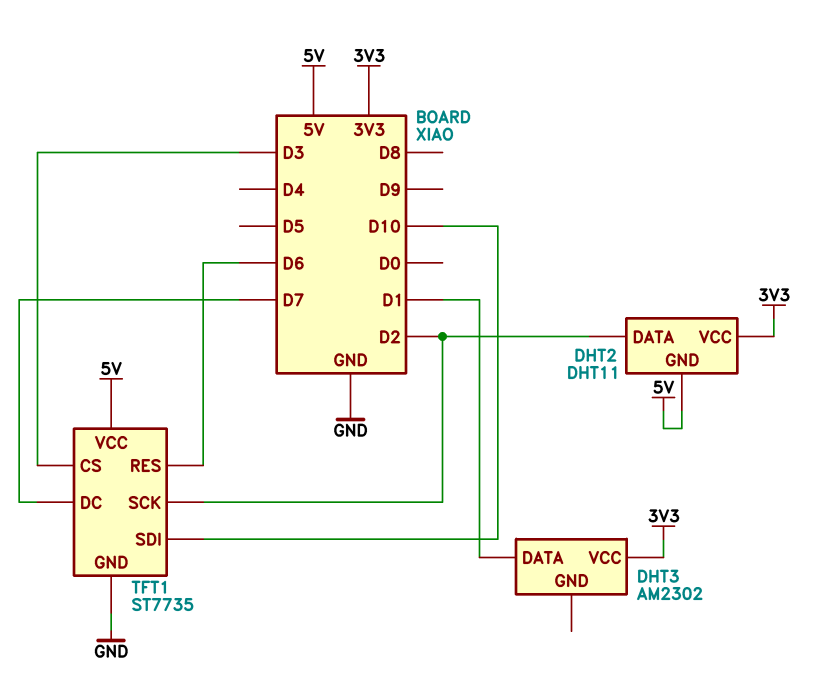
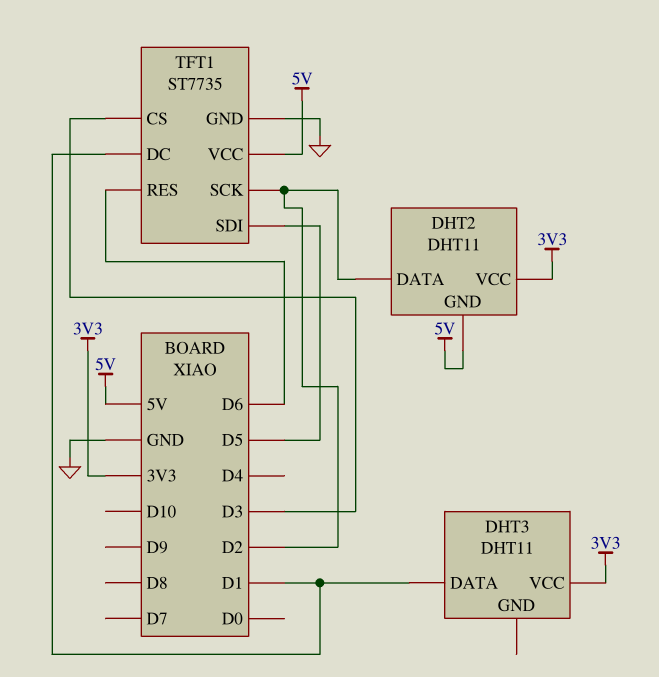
DHT3: AM2302 -> DHT11
TFT1 pin DC: D7 -> D1
TFT1 pin SDI: D10 -> D5

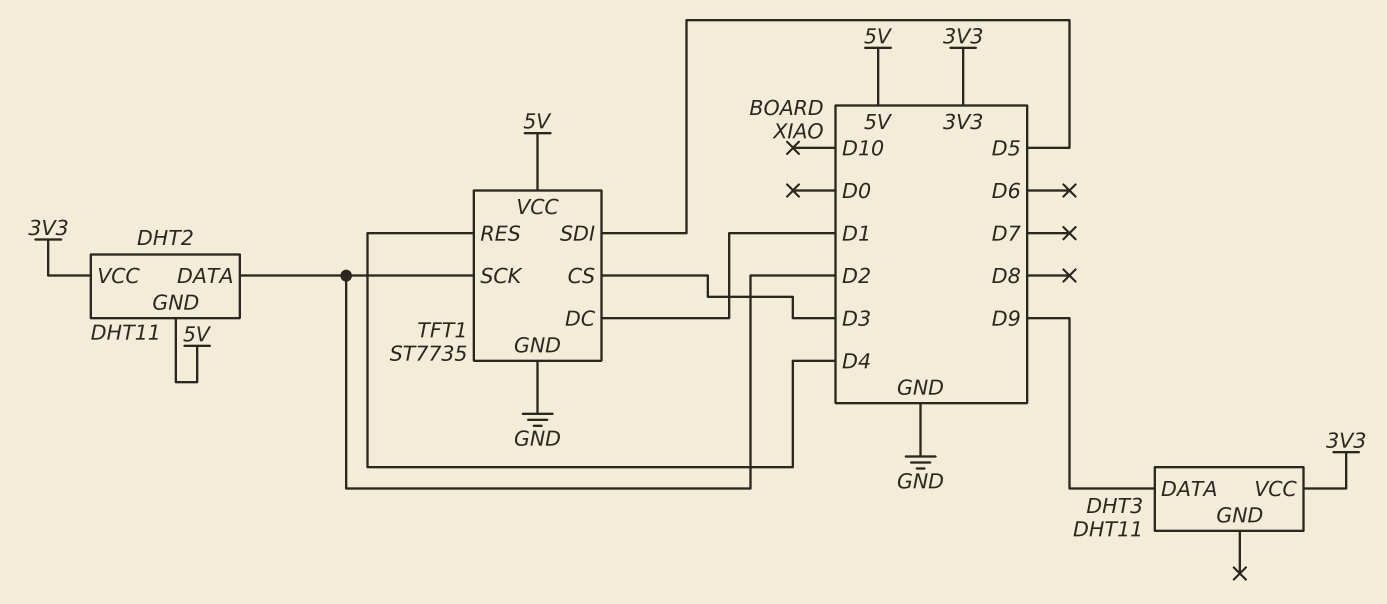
DHT3 pin DATA: D1 -> D9
TFT1 pin RES: D6 -> D4

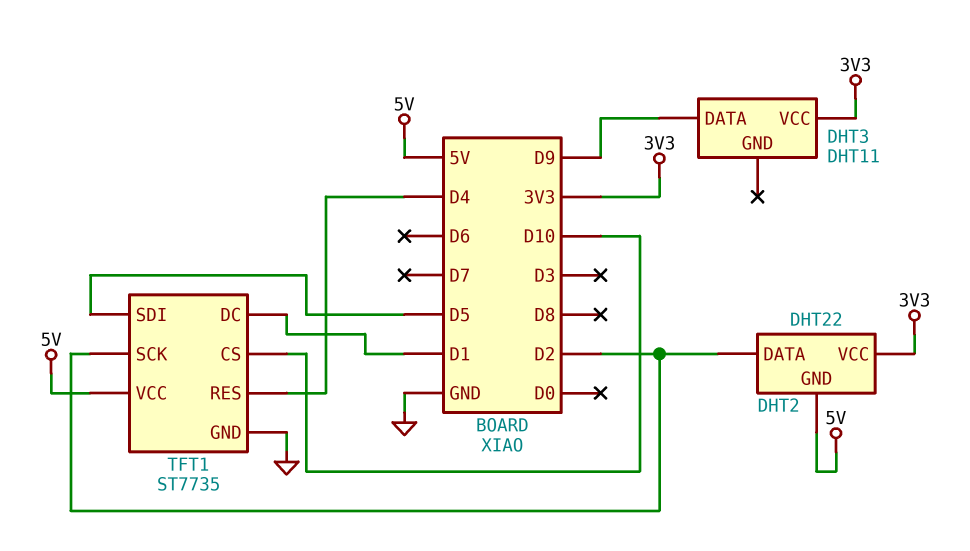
DHT2: DHT11 -> DHT22
TFT1 pin CS: D3 -> D10

